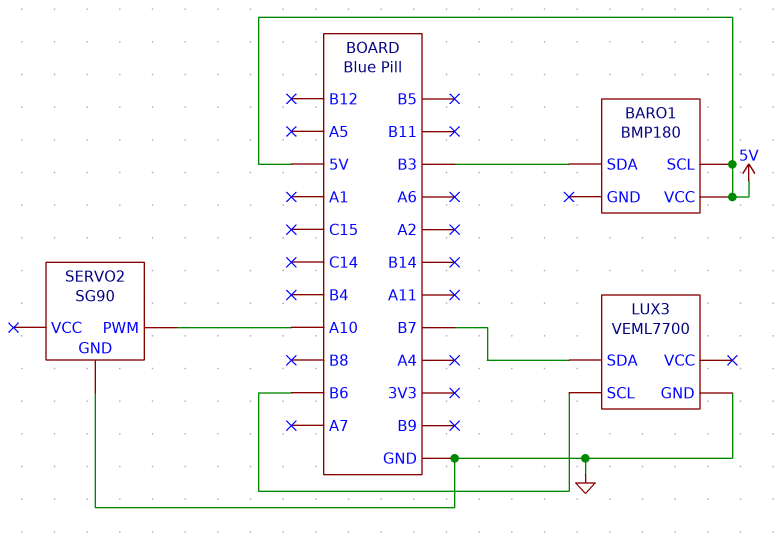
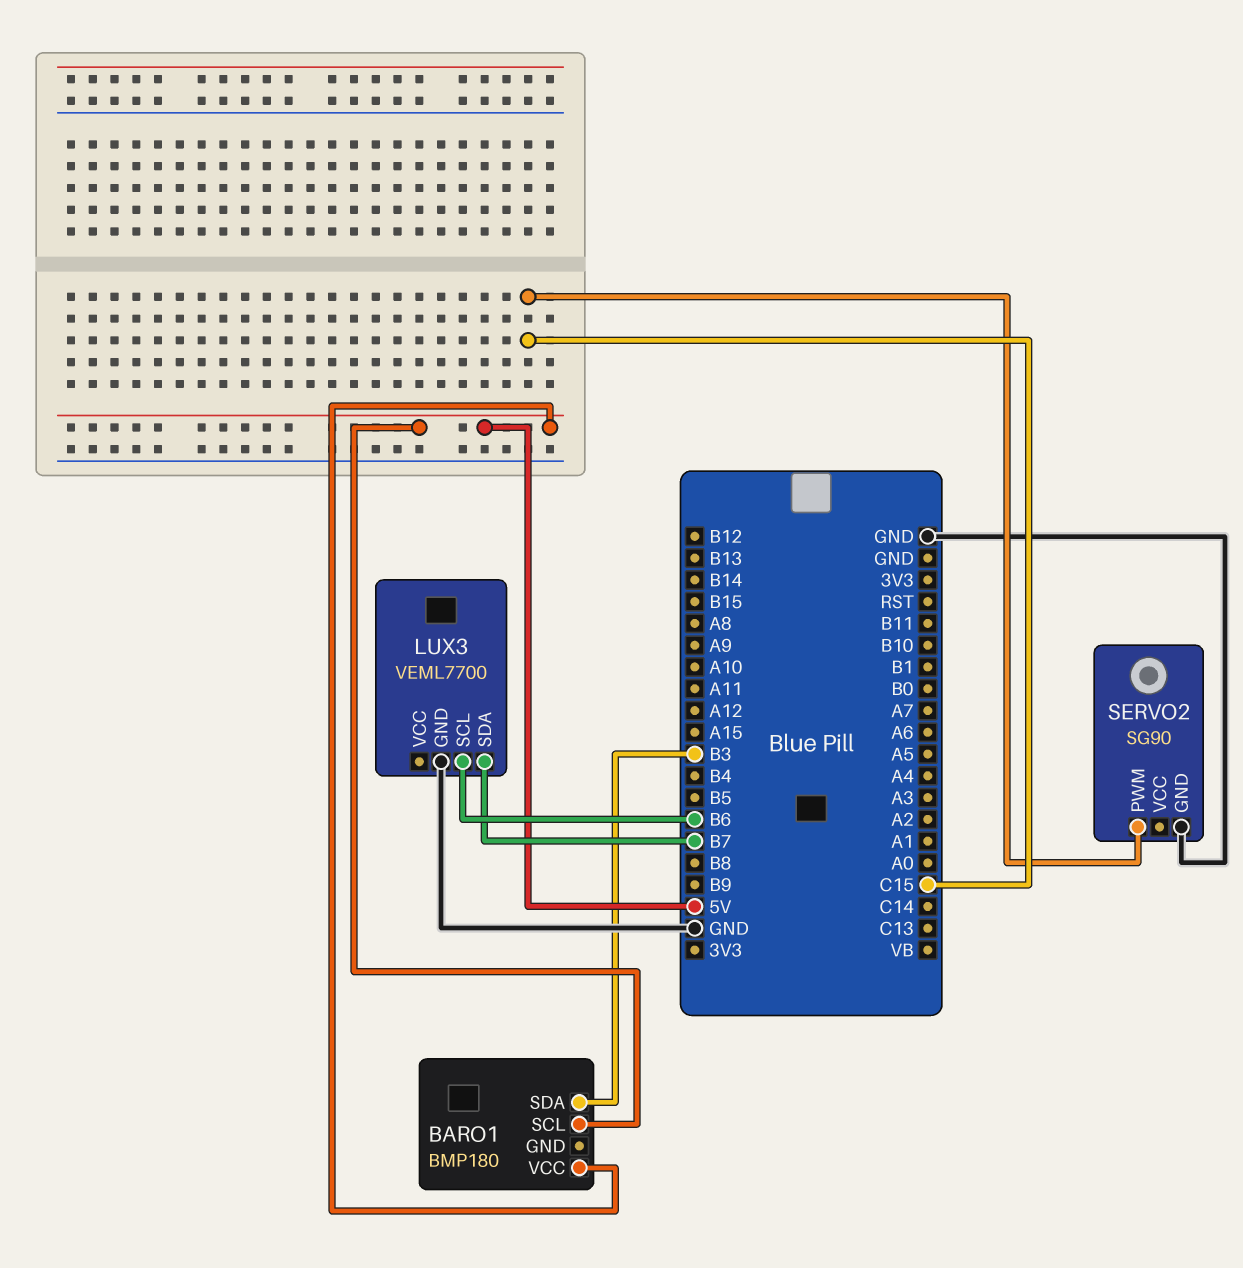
SERVO2 pin PWM: A10 -> C15

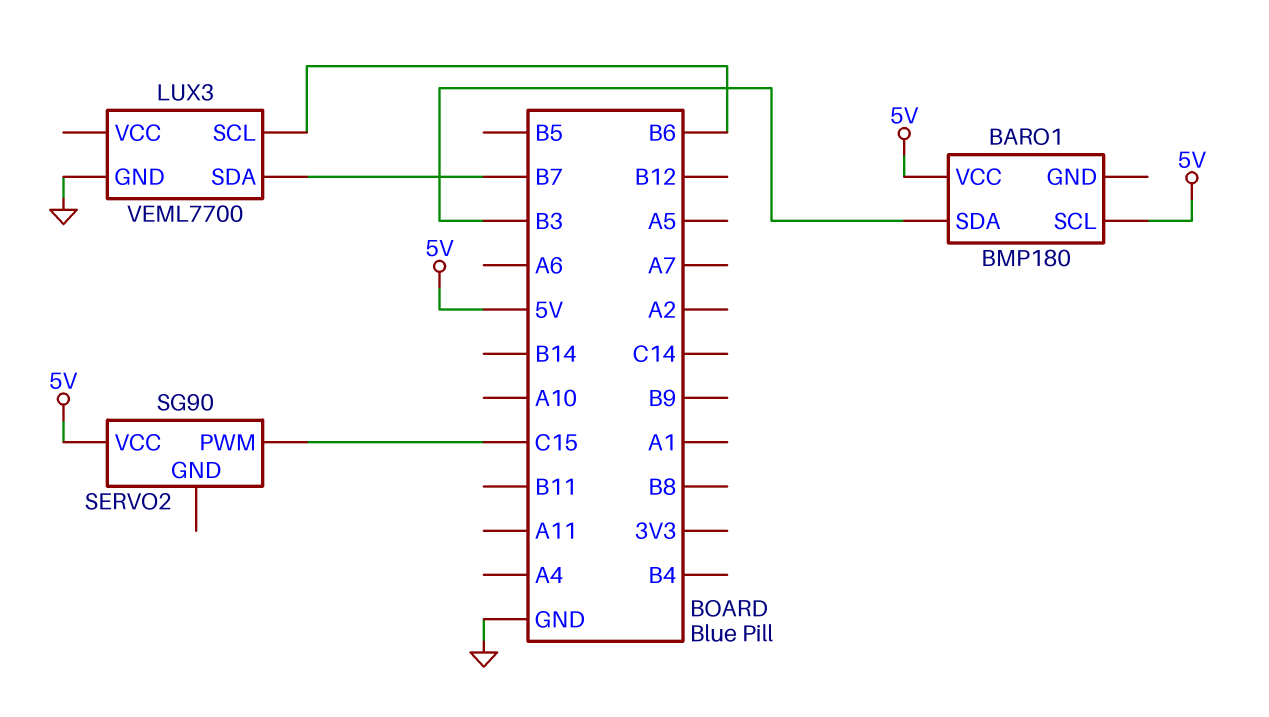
SERVO2 pin GND: GND -> none
SERVO2 pin VCC: none -> 5V

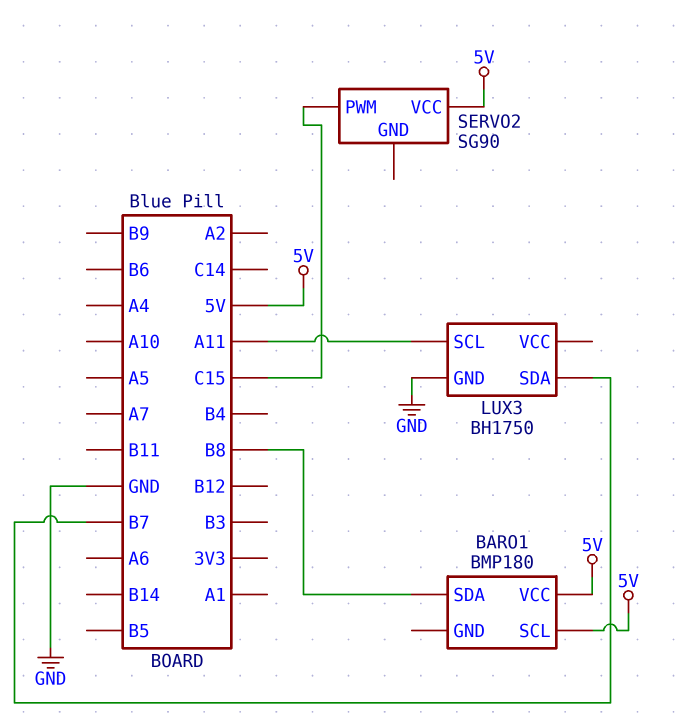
BARO1 pin SDA: B3 -> B8
LUX3: VEML7700 -> BH1750
LUX3 pin SCL: B6 -> A11

